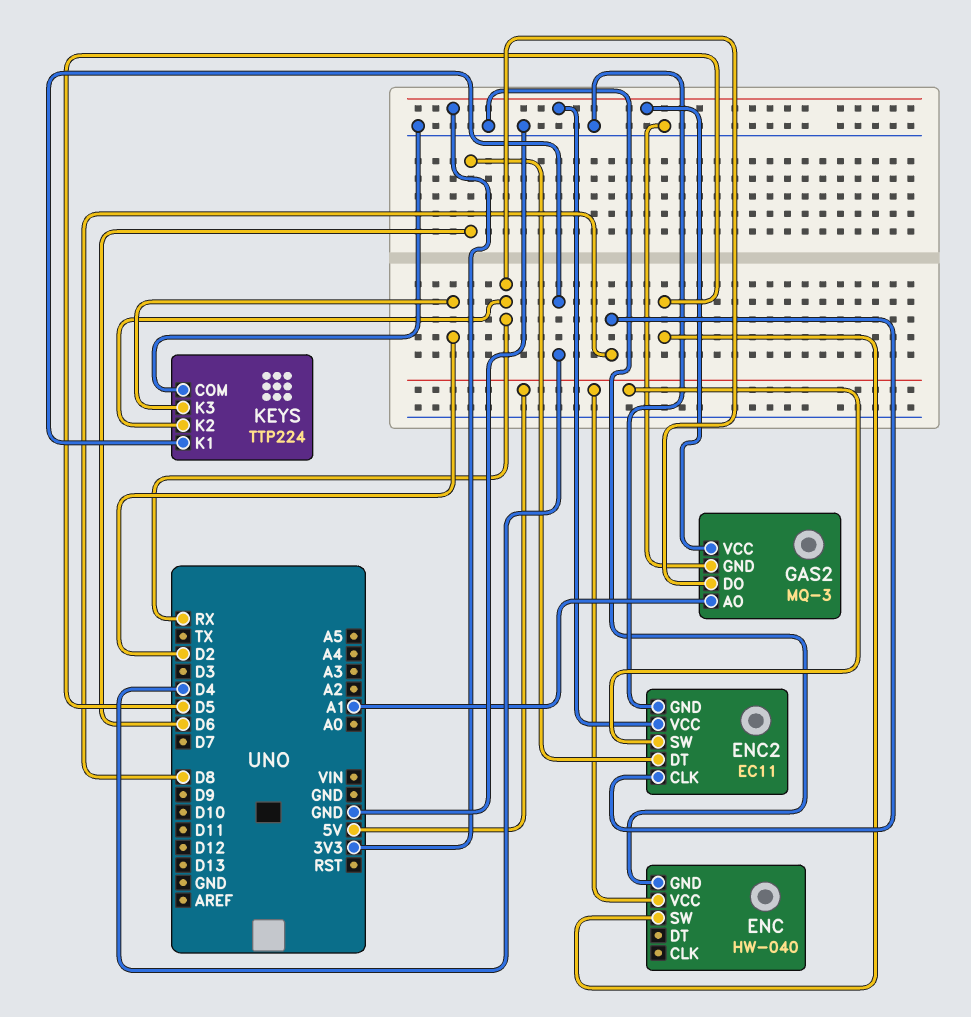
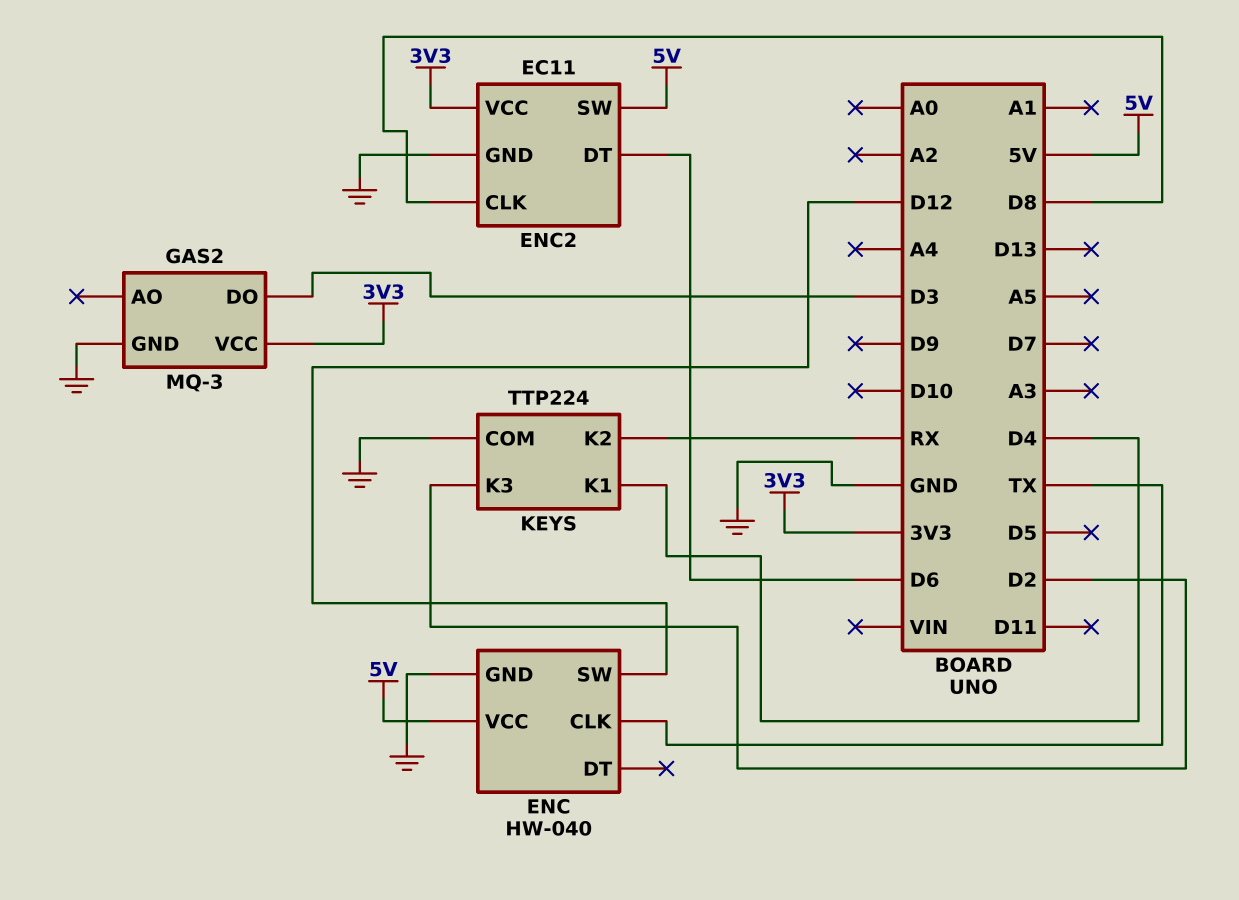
ENC pin CLK: none -> TX
ENC pin SW: D5 -> D12
GAS2 pin AO: A1 -> none
GAS2 pin DO: RX -> D3

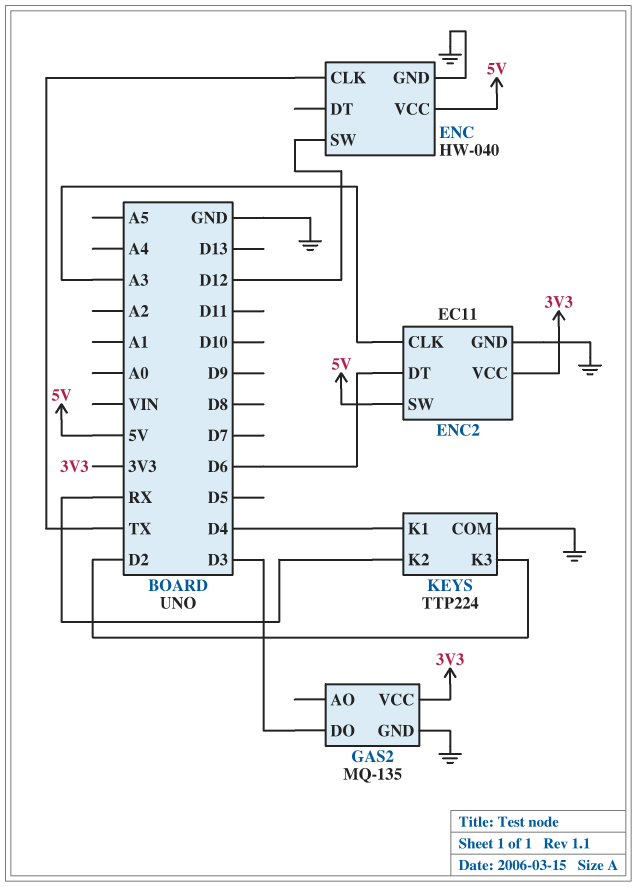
ENC2 pin CLK: D8 -> A3
GAS2: MQ-3 -> MQ-135

